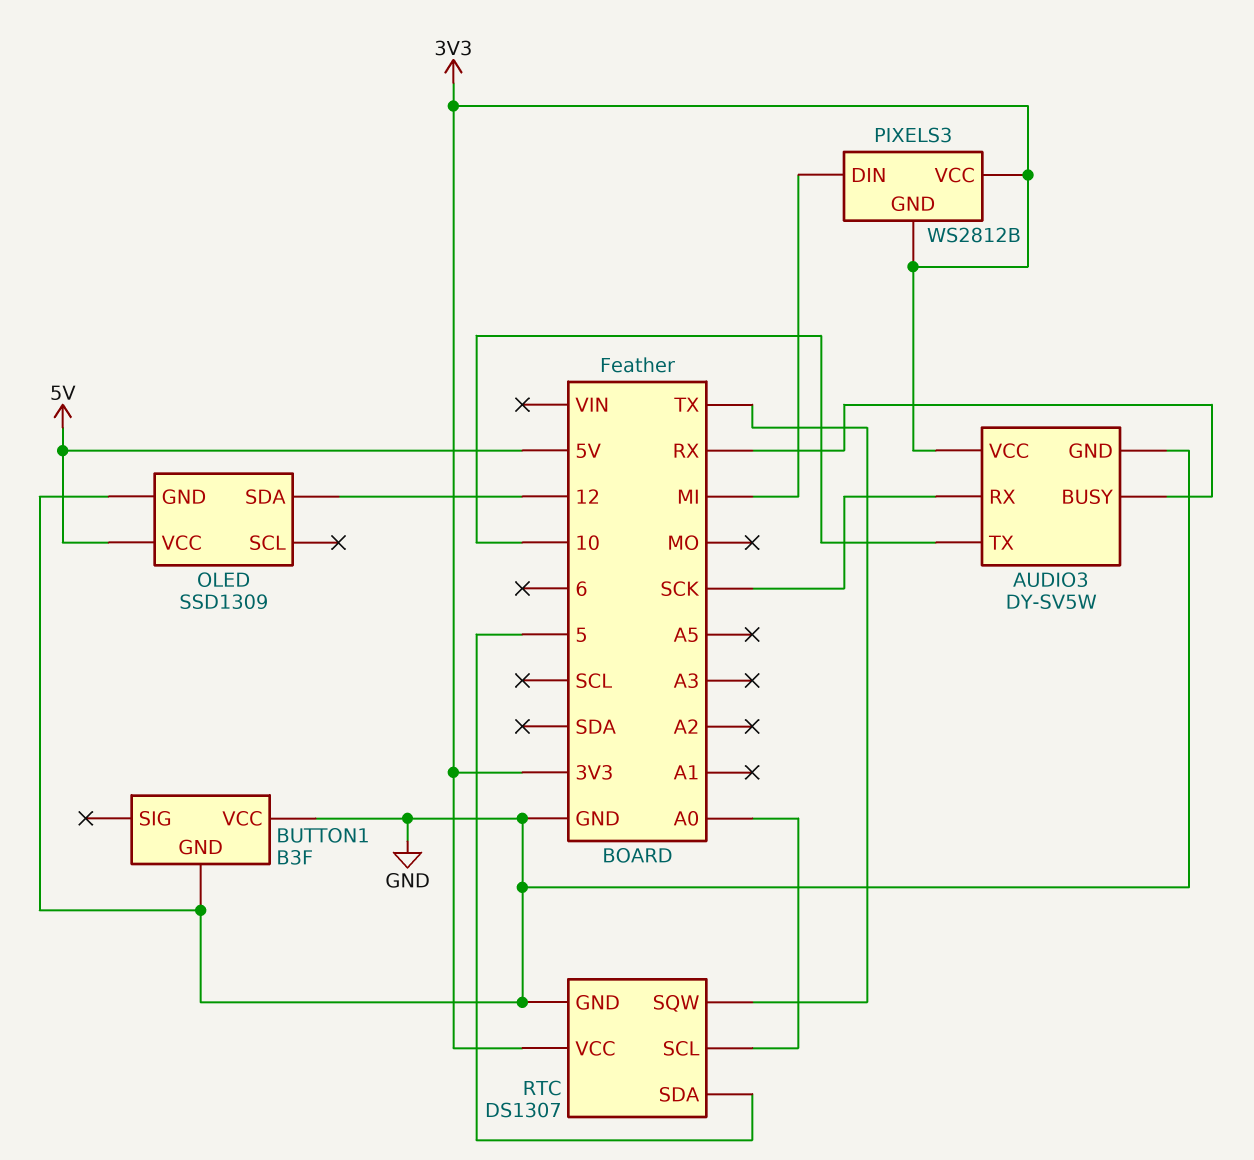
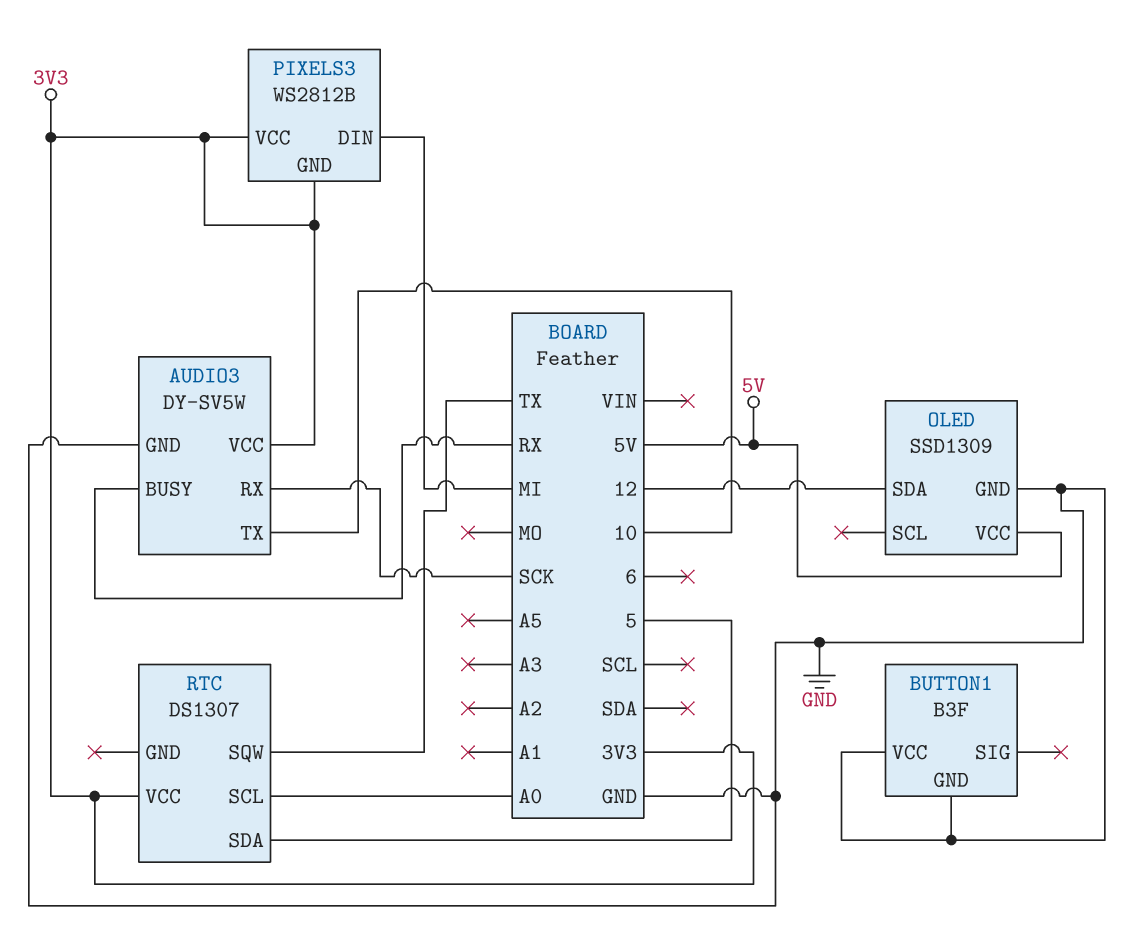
RTC pin GND: GND -> none

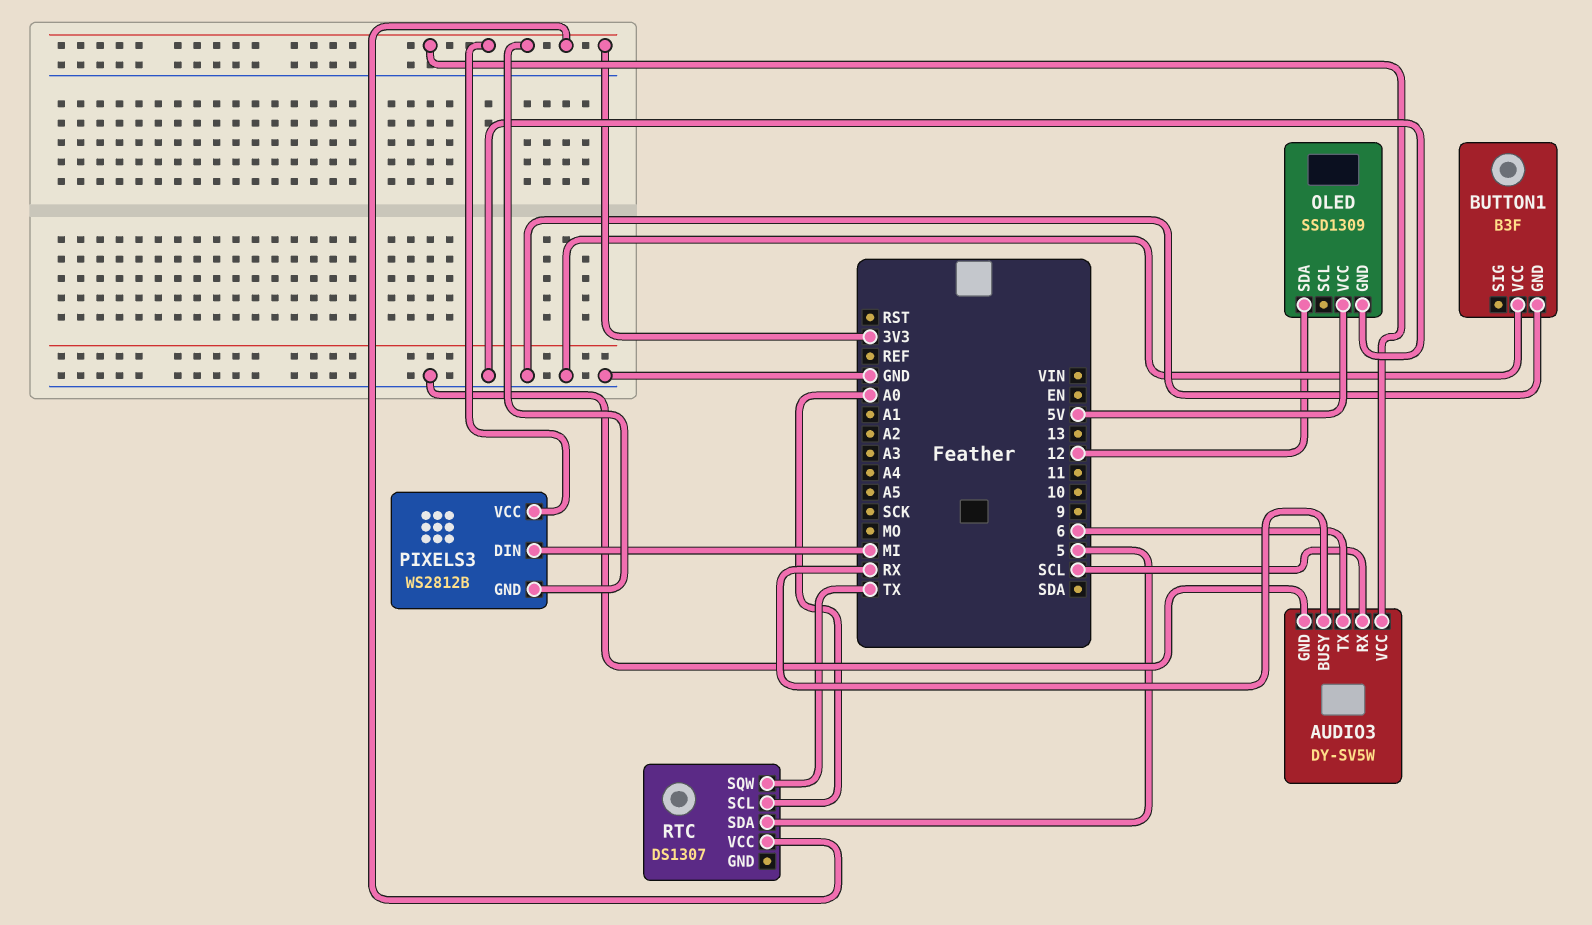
AUDIO3 pin RX: SCK -> SCL
AUDIO3 pin TX: 10 -> 6

